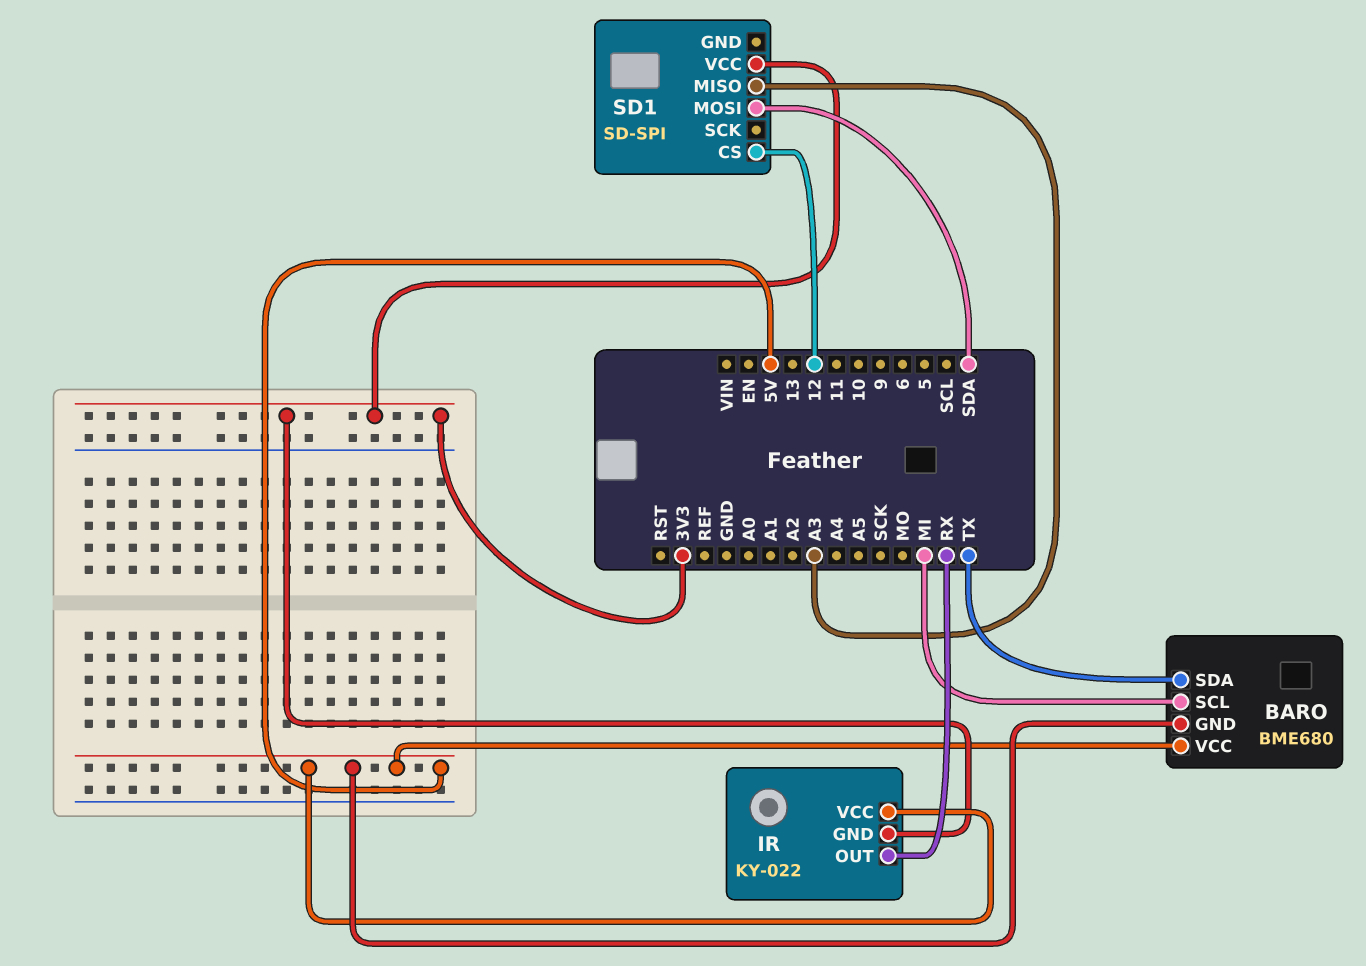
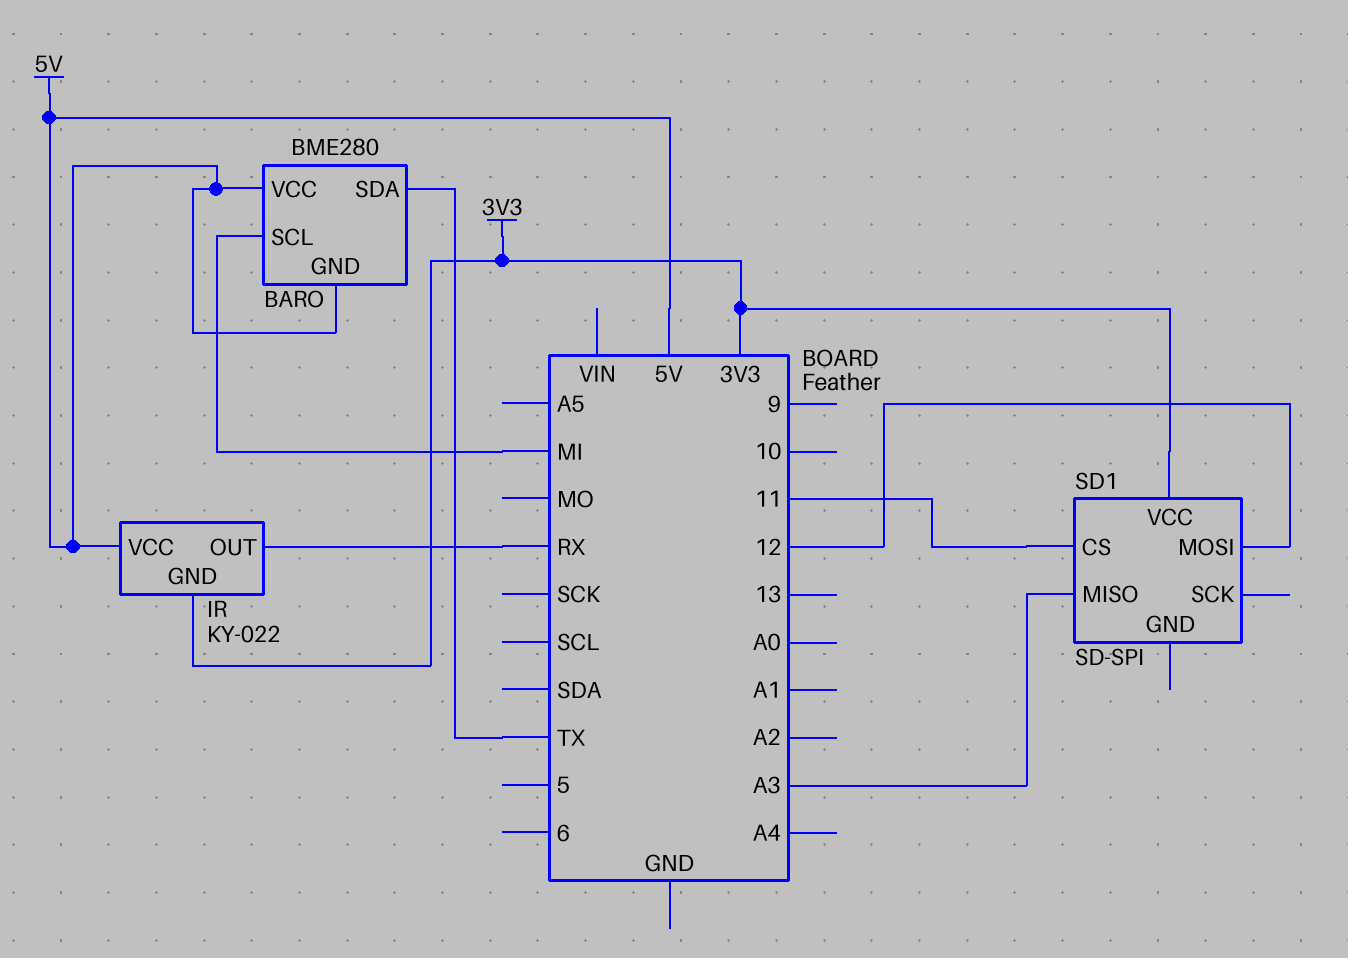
BARO: BME680 -> BME280
SD1 pin CS: 12 -> 11
SD1 pin MOSI: SDA -> 12

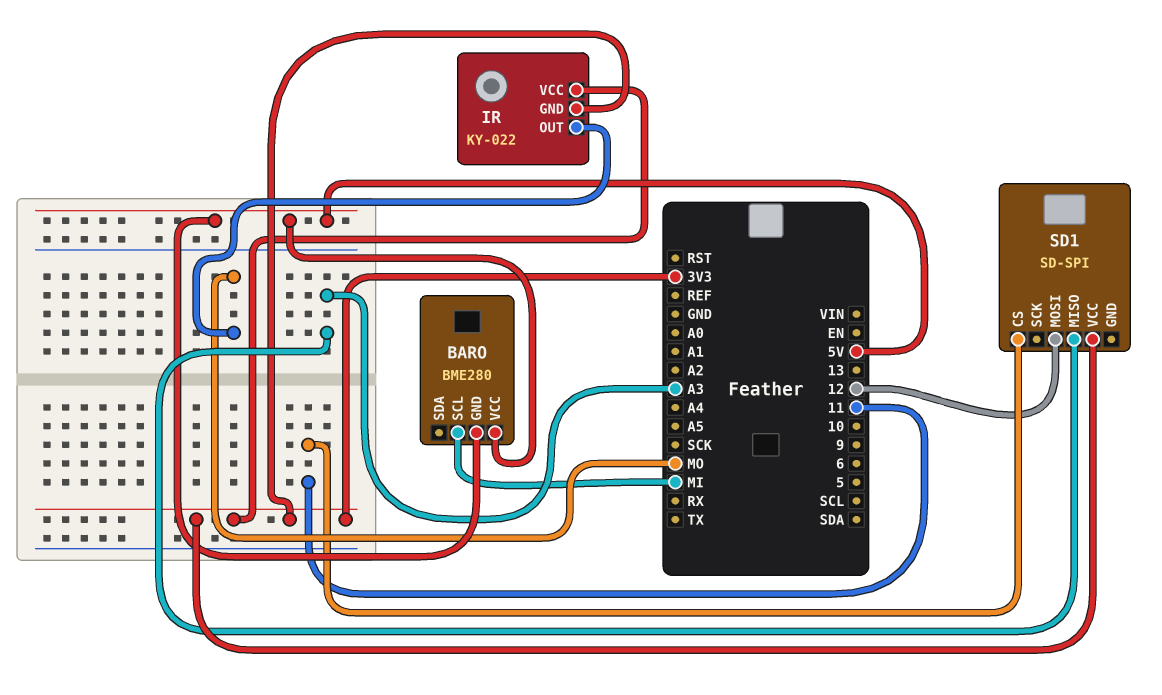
BARO pin SDA: TX -> none
IR pin OUT: RX -> MO
IR pin VCC: 5V -> 3V3

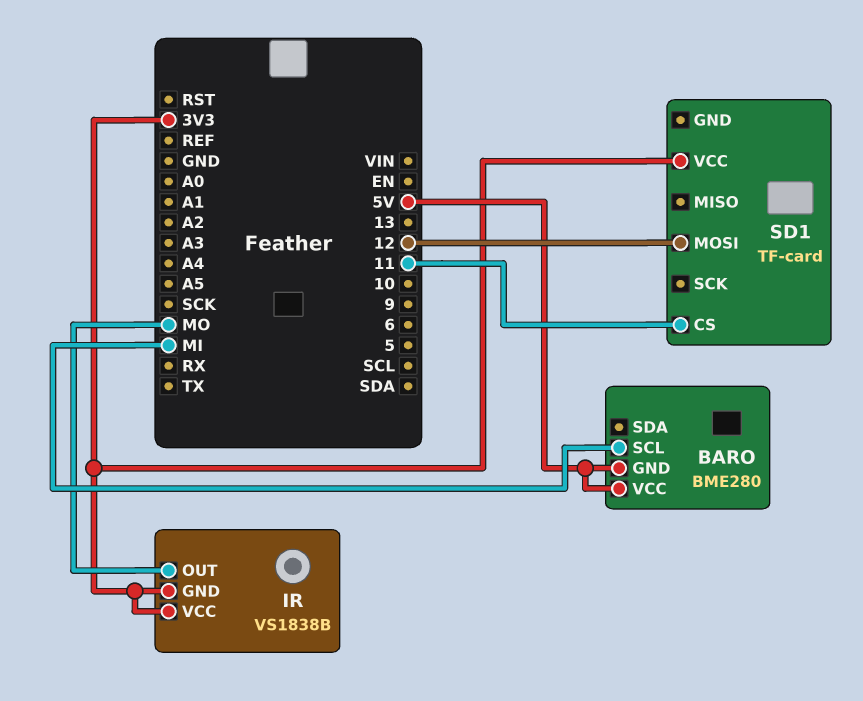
IR: KY-022 -> VS1838B
SD1: SD-SPI -> TF-card
SD1 pin MISO: A3 -> none

